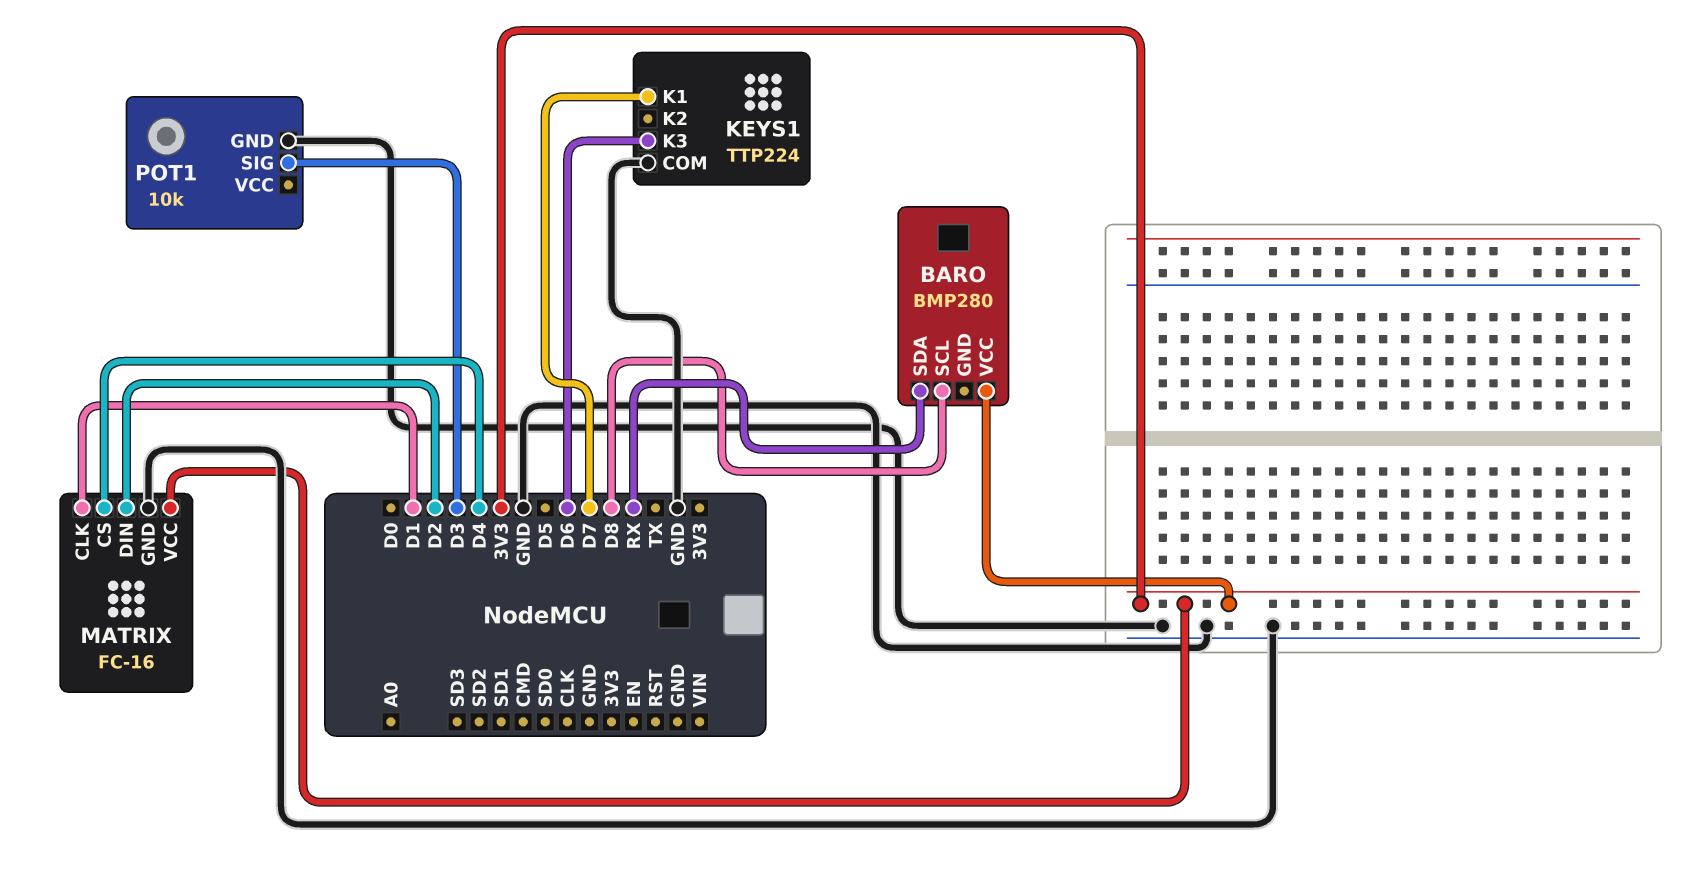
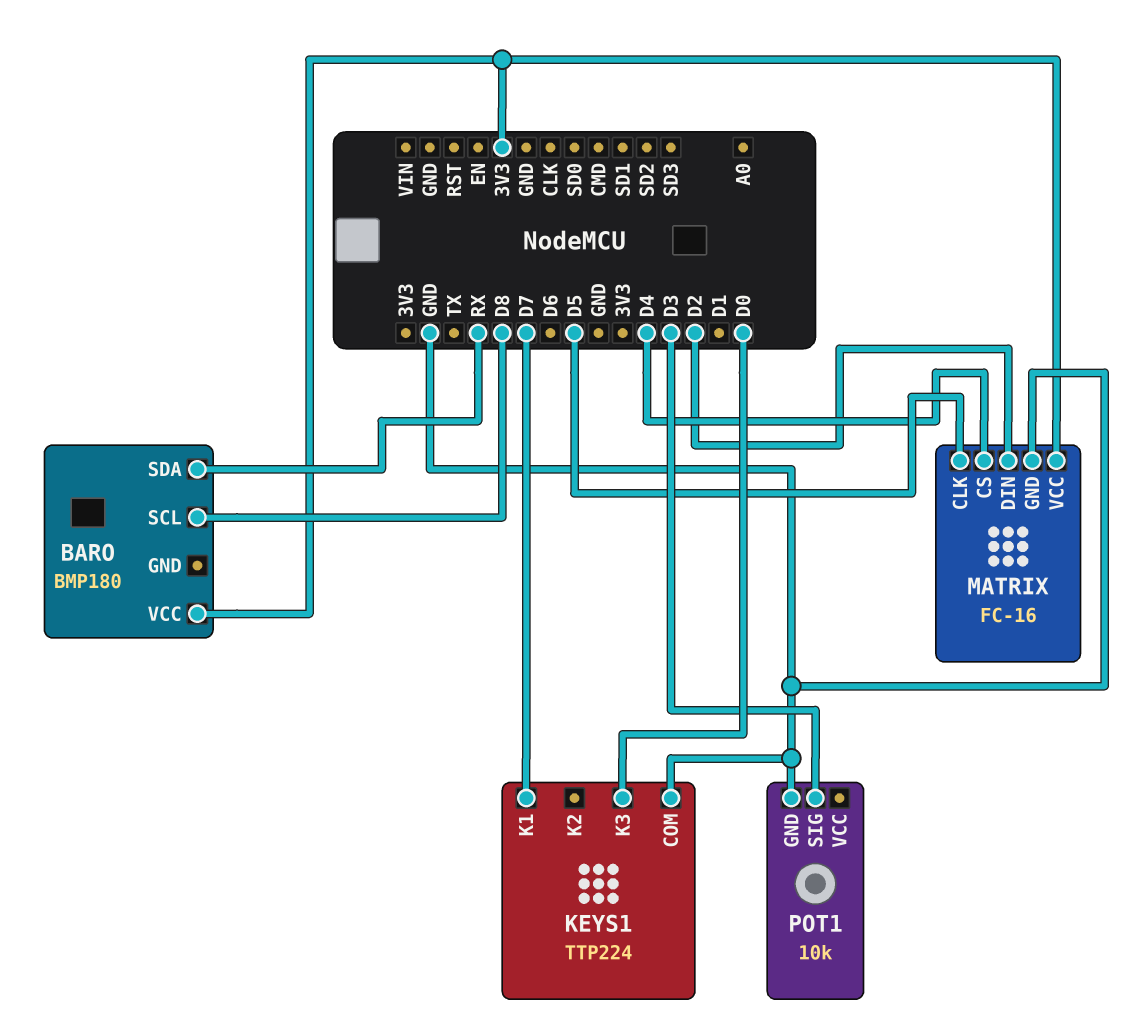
BARO: BMP280 -> BMP180
KEYS1 pin K3: D6 -> D0
MATRIX pin CLK: D1 -> D5

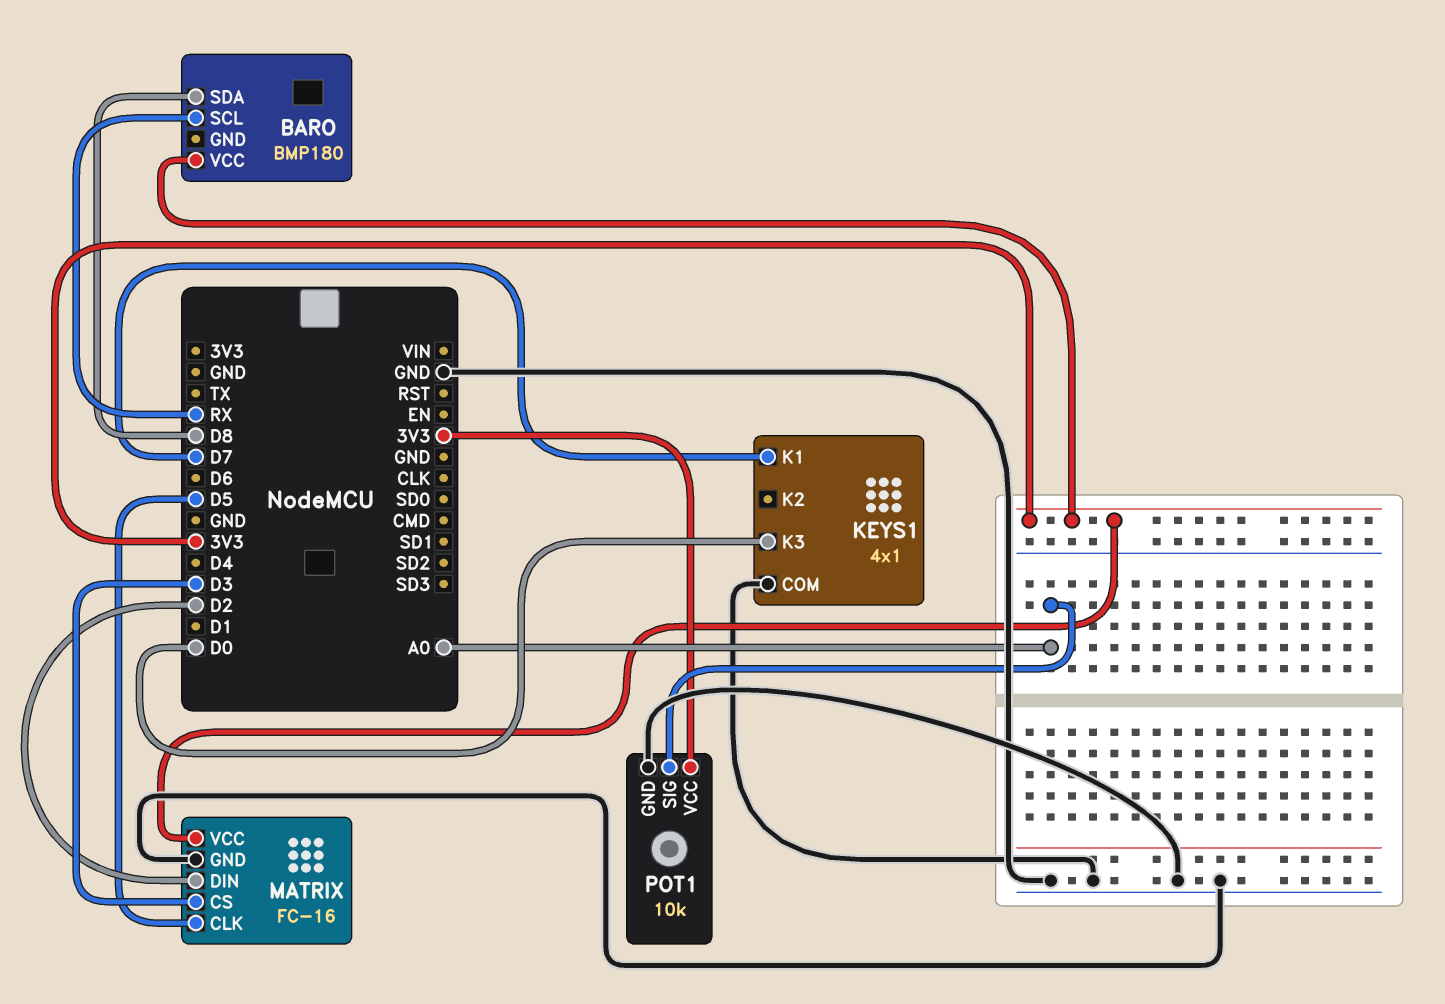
BARO pin SCL: D8 -> RX
BARO pin SDA: RX -> D8
KEYS1: TTP224 -> 4x1
MATRIX pin CS: D4 -> D3
POT1 pin SIG: D3 -> A0
POT1 pin VCC: none -> 3V3

